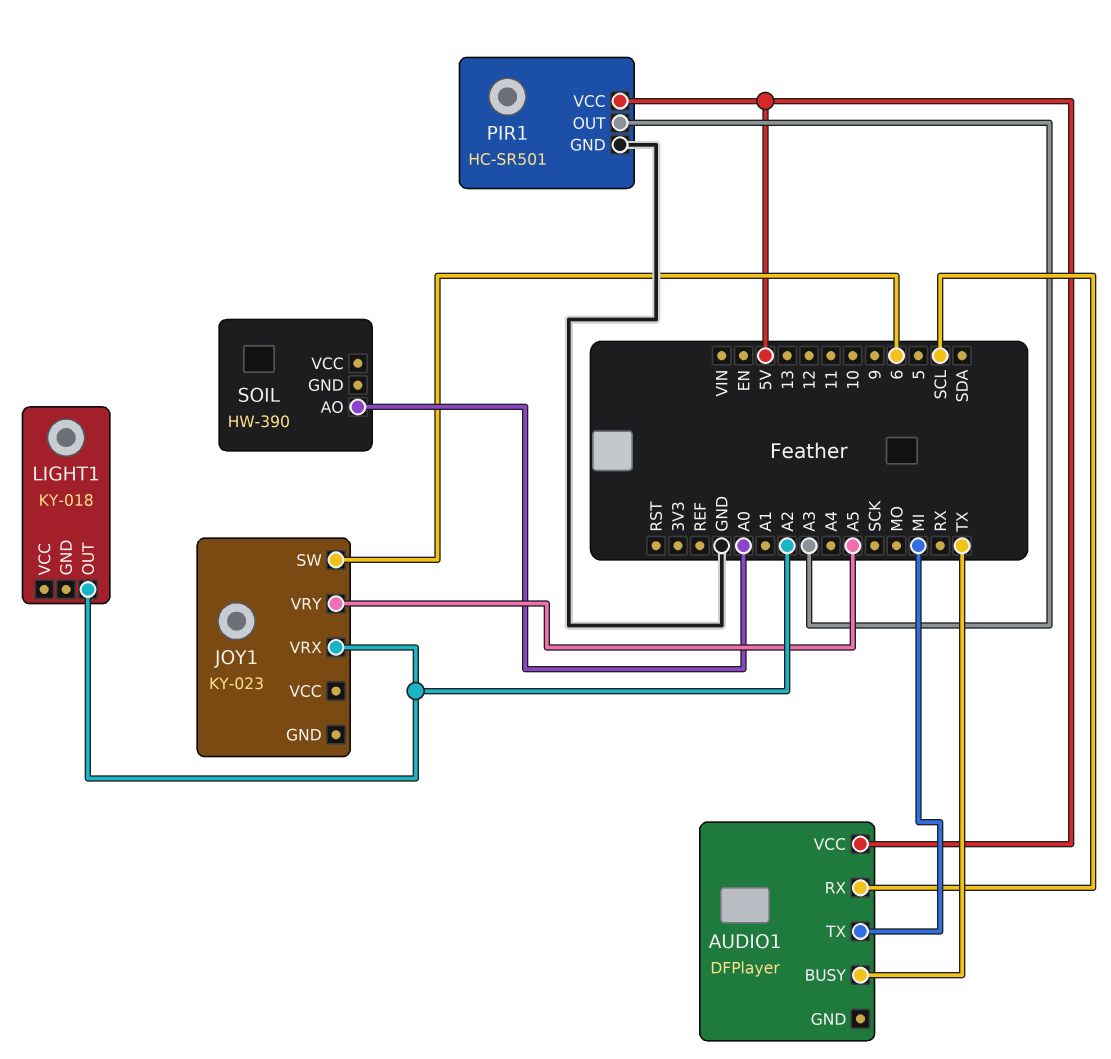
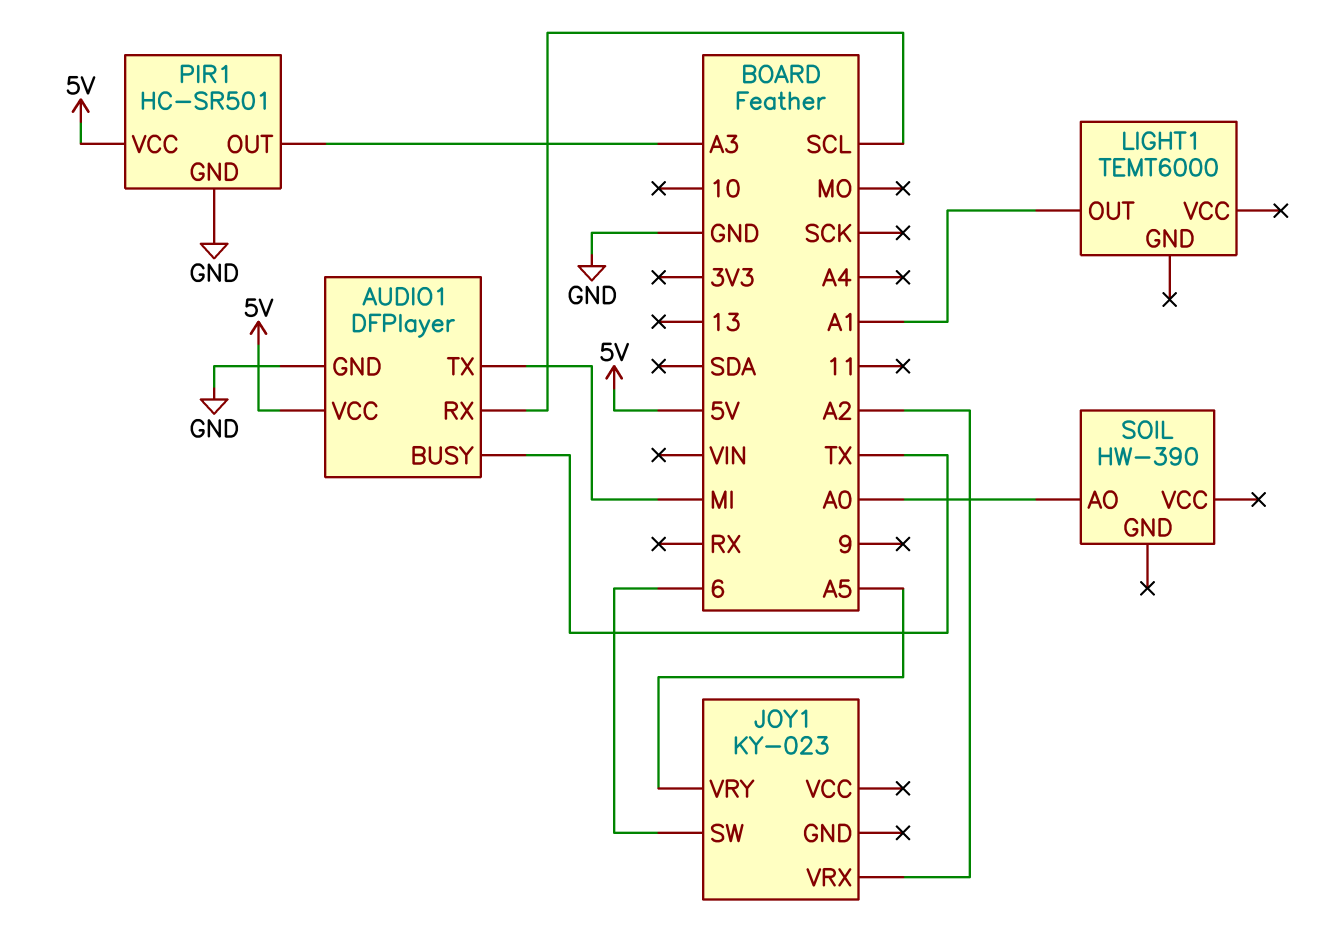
AUDIO1 pin GND: none -> GND
LIGHT1: KY-018 -> TEMT6000
LIGHT1 pin OUT: A2 -> A1

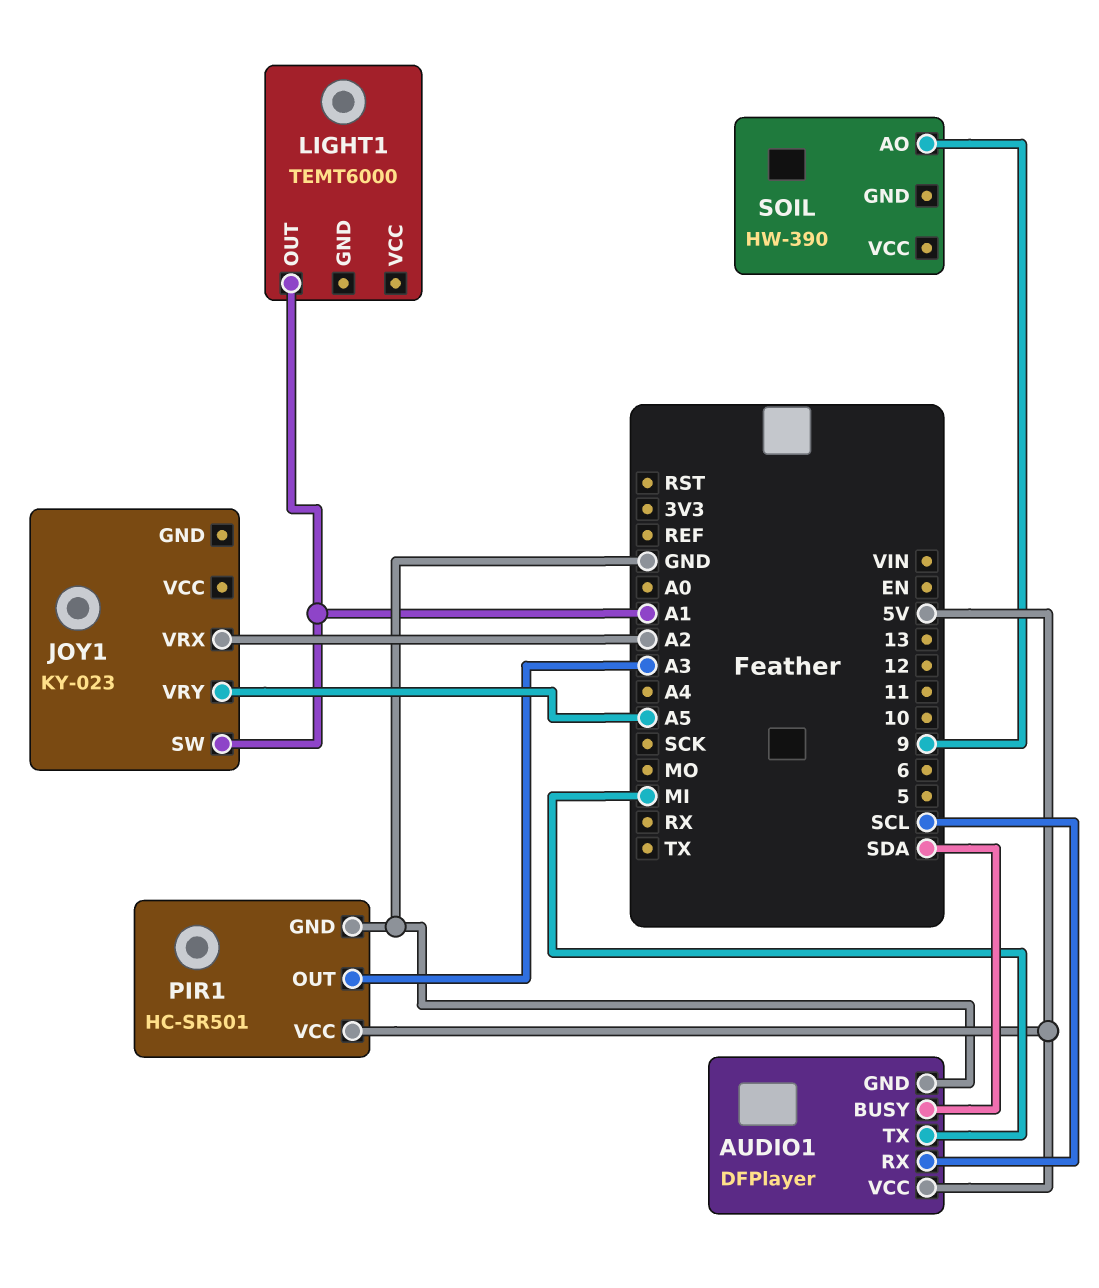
AUDIO1 pin BUSY: TX -> SDA
JOY1 pin SW: 6 -> A1
SOIL pin AO: A0 -> 9

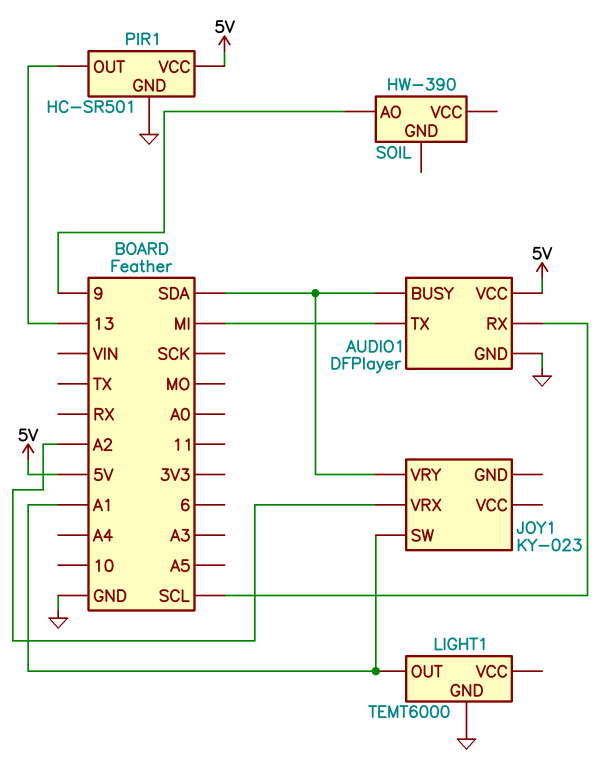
JOY1 pin VRY: A5 -> SDA
LIGHT1 pin GND: none -> GND
PIR1 pin OUT: A3 -> 13

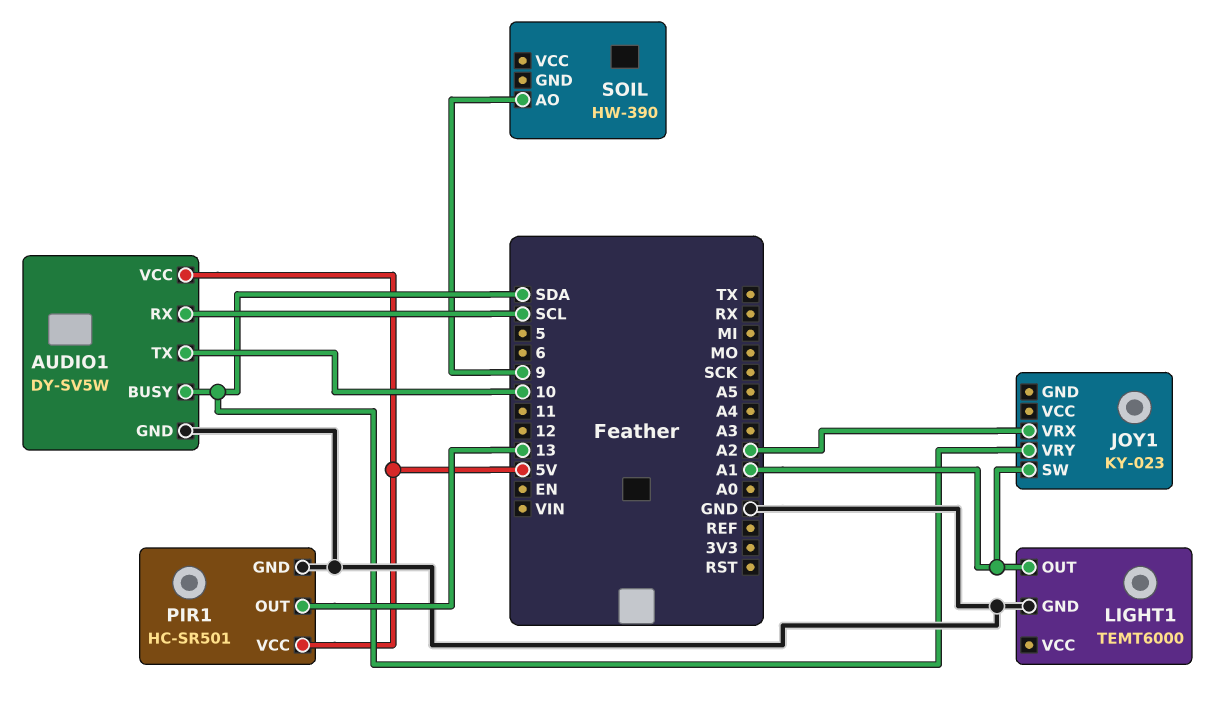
AUDIO1: DFPlayer -> DY-SV5W
AUDIO1 pin TX: MI -> 10

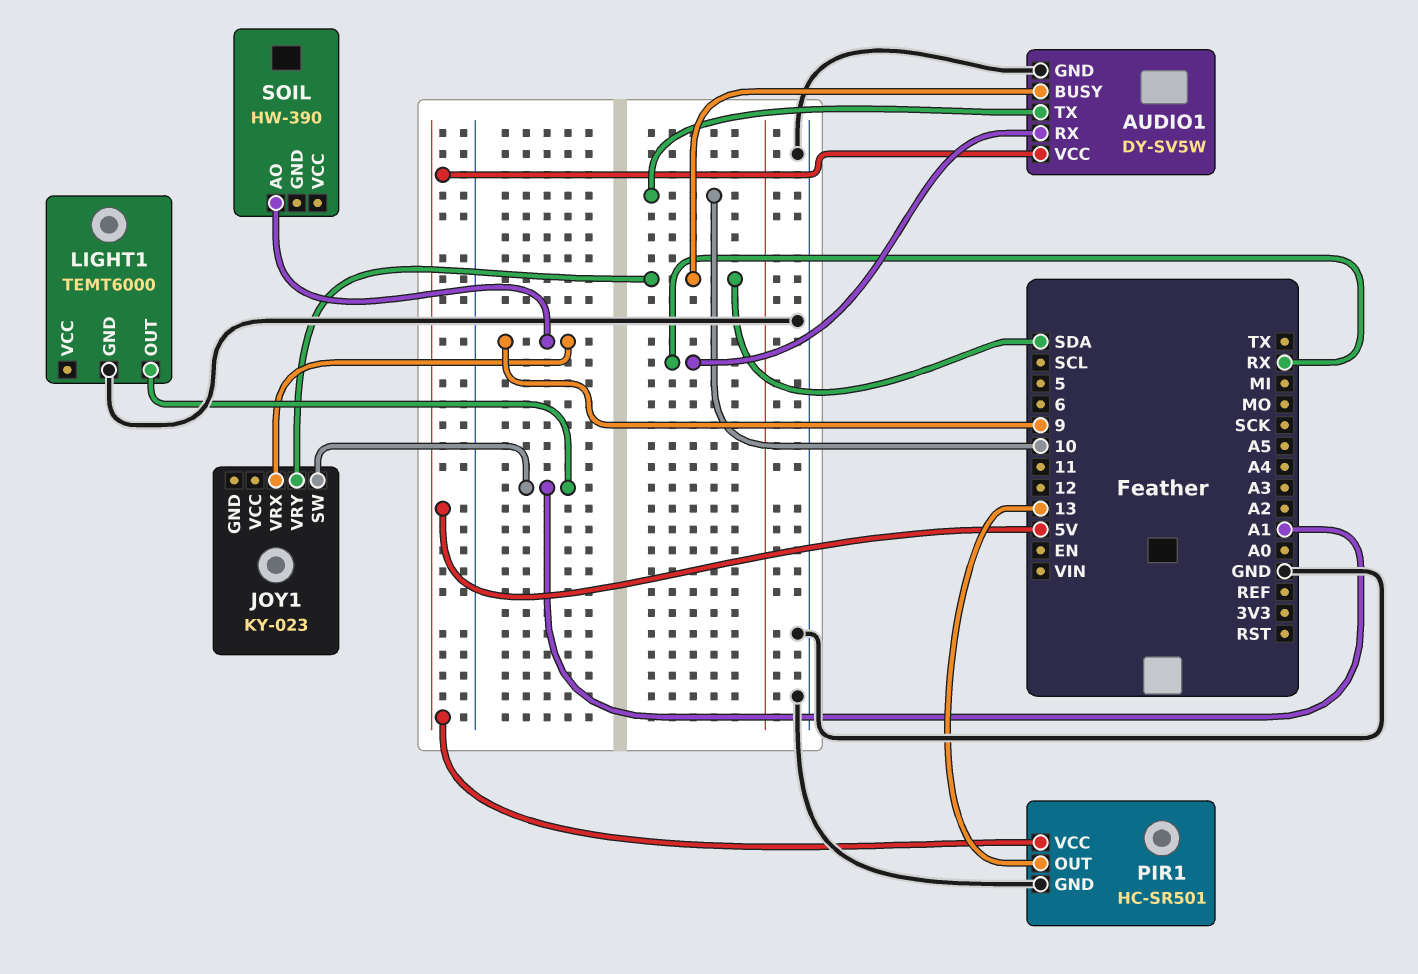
AUDIO1 pin RX: SCL -> RX
JOY1 pin VRX: A2 -> 9

